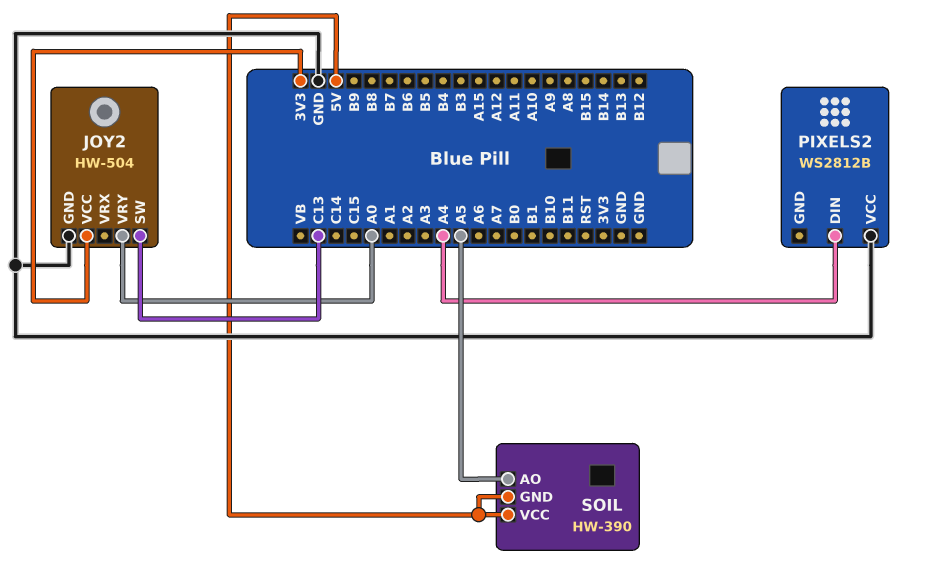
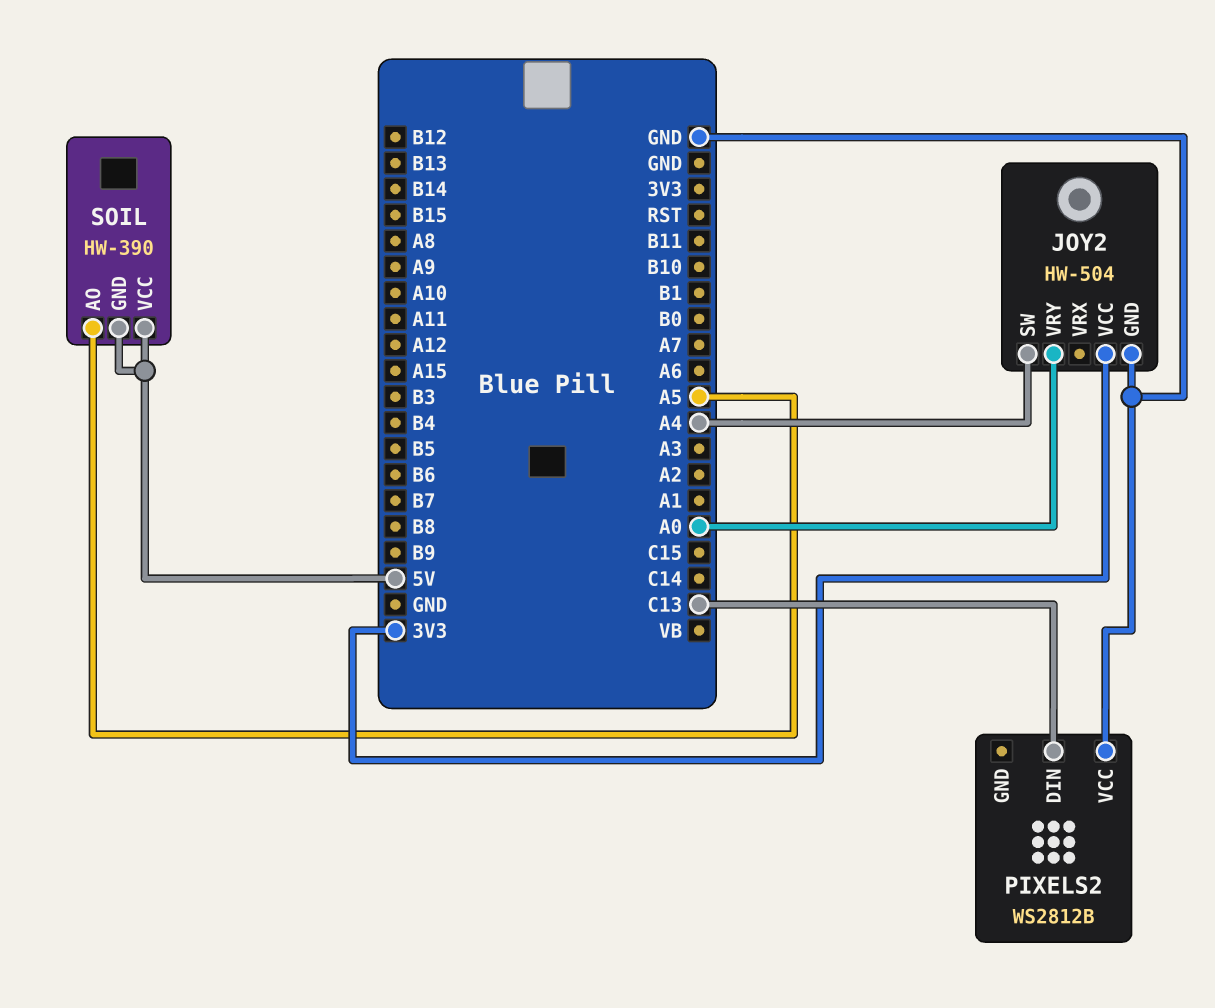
JOY2 pin SW: C13 -> A4
PIXELS2 pin DIN: A4 -> C13

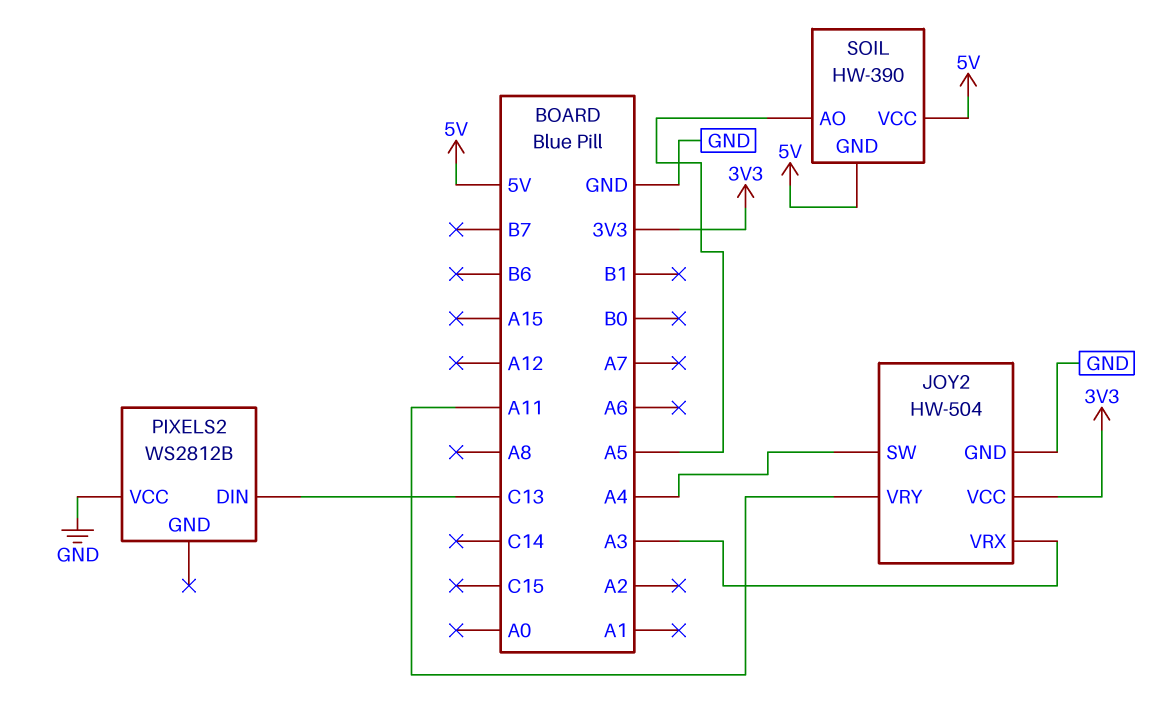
JOY2 pin VRX: none -> A3
JOY2 pin VRY: A0 -> A11

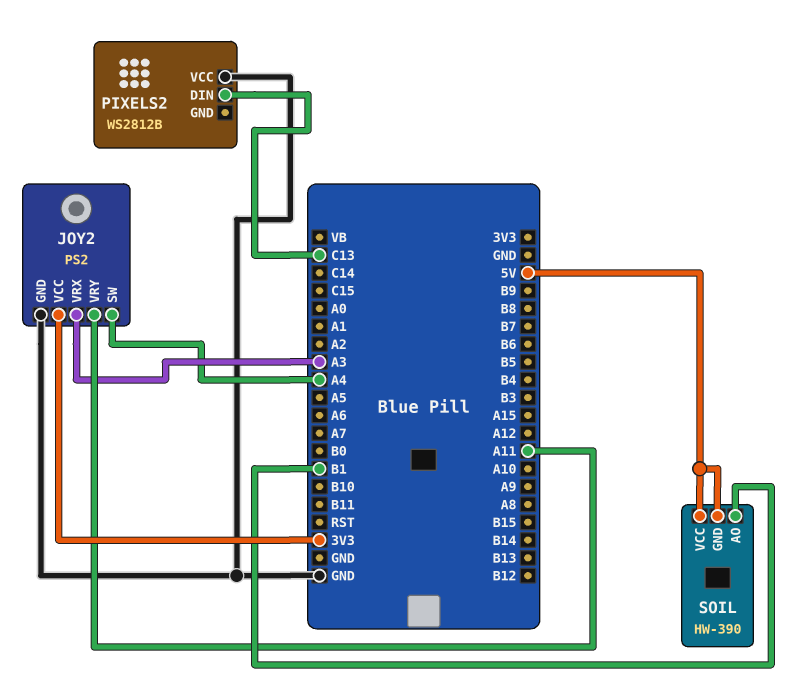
JOY2: HW-504 -> PS2
SOIL pin AO: A5 -> B1

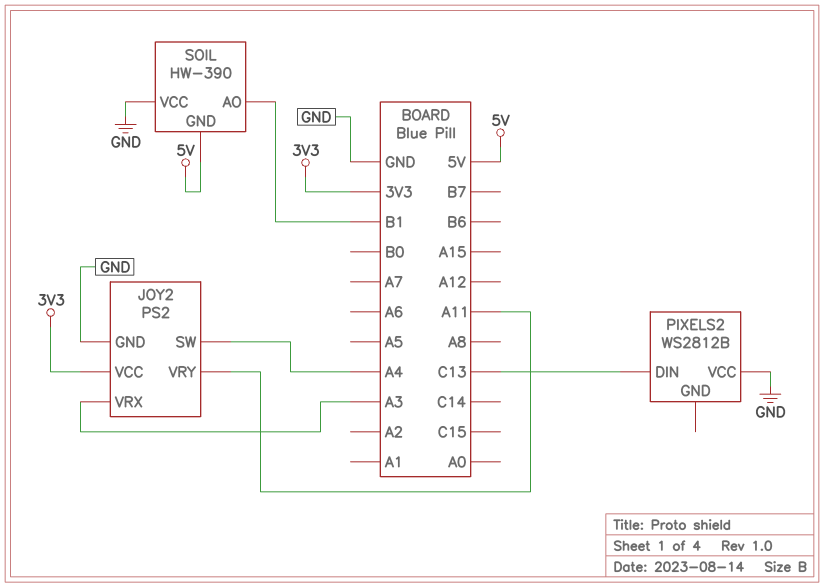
SOIL pin VCC: 5V -> GND

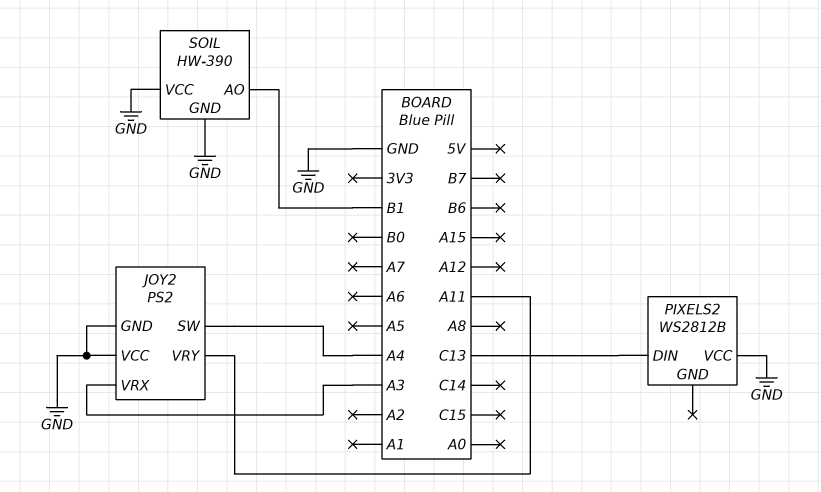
JOY2 pin VCC: 3V3 -> GND
SOIL pin GND: 5V -> GND

